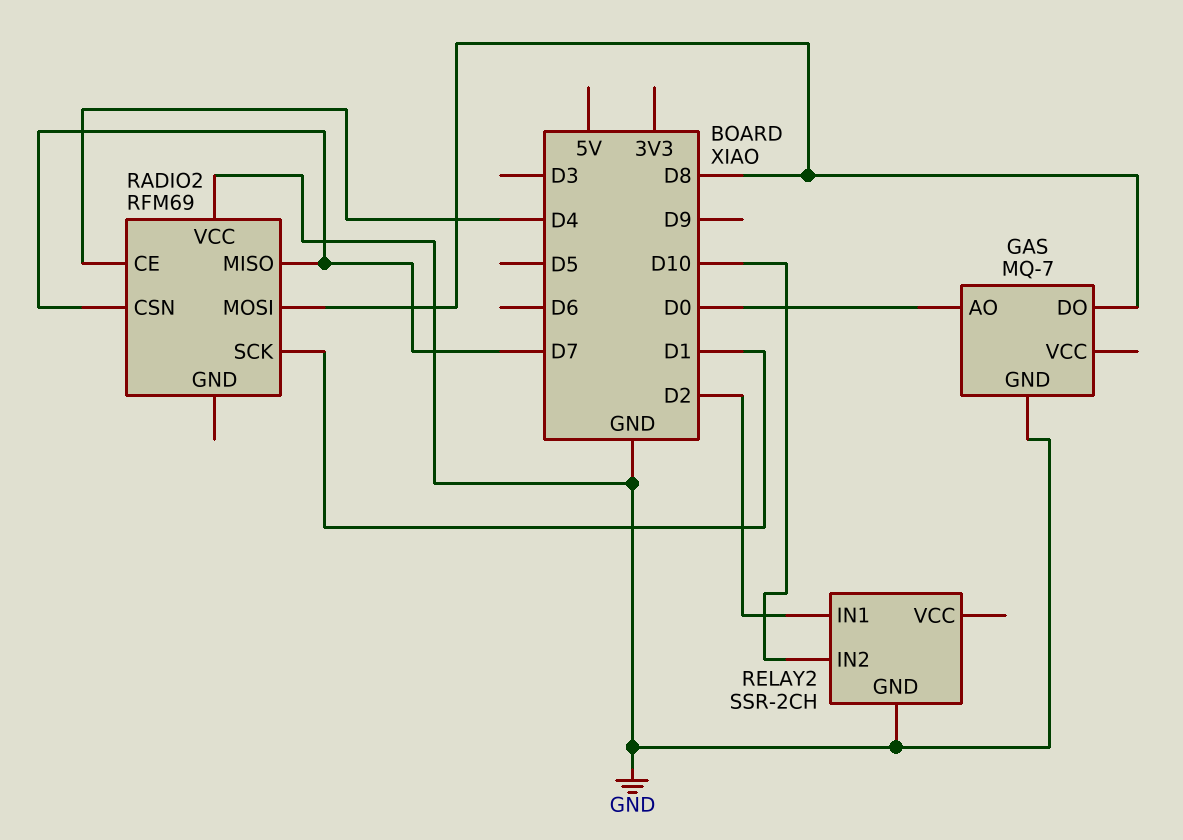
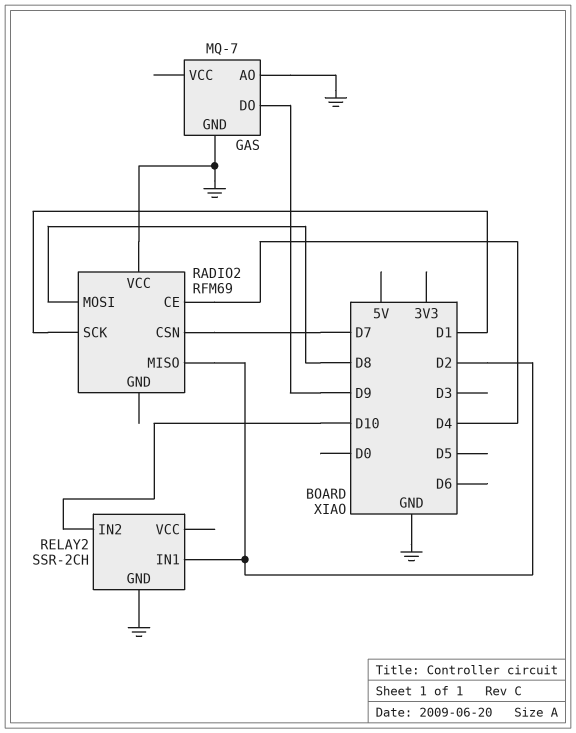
GAS pin AO: D0 -> GND
GAS pin DO: D8 -> D9
RADIO2 pin MISO: D7 -> D2

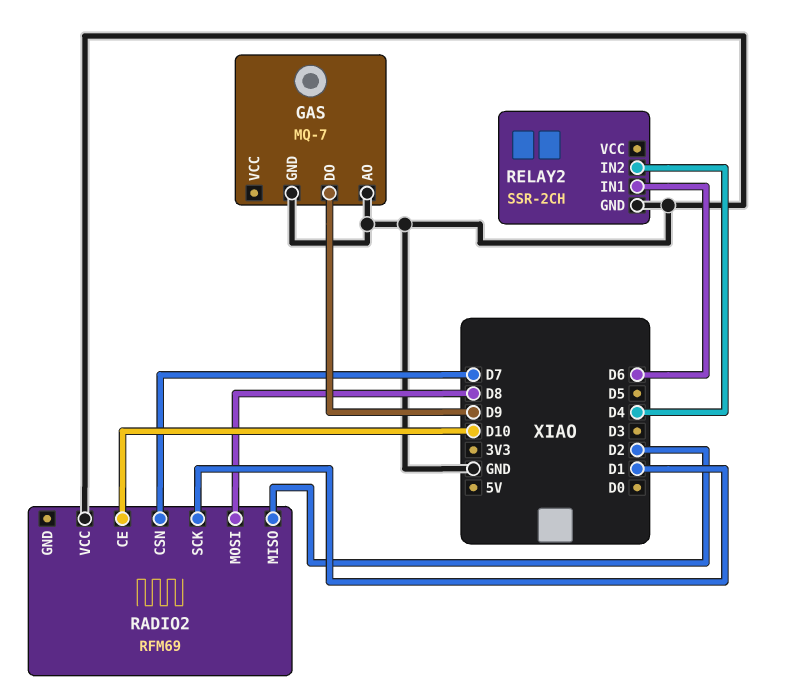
RADIO2 pin CE: D4 -> D10
RELAY2 pin IN1: D2 -> D6
RELAY2 pin IN2: D10 -> D4

